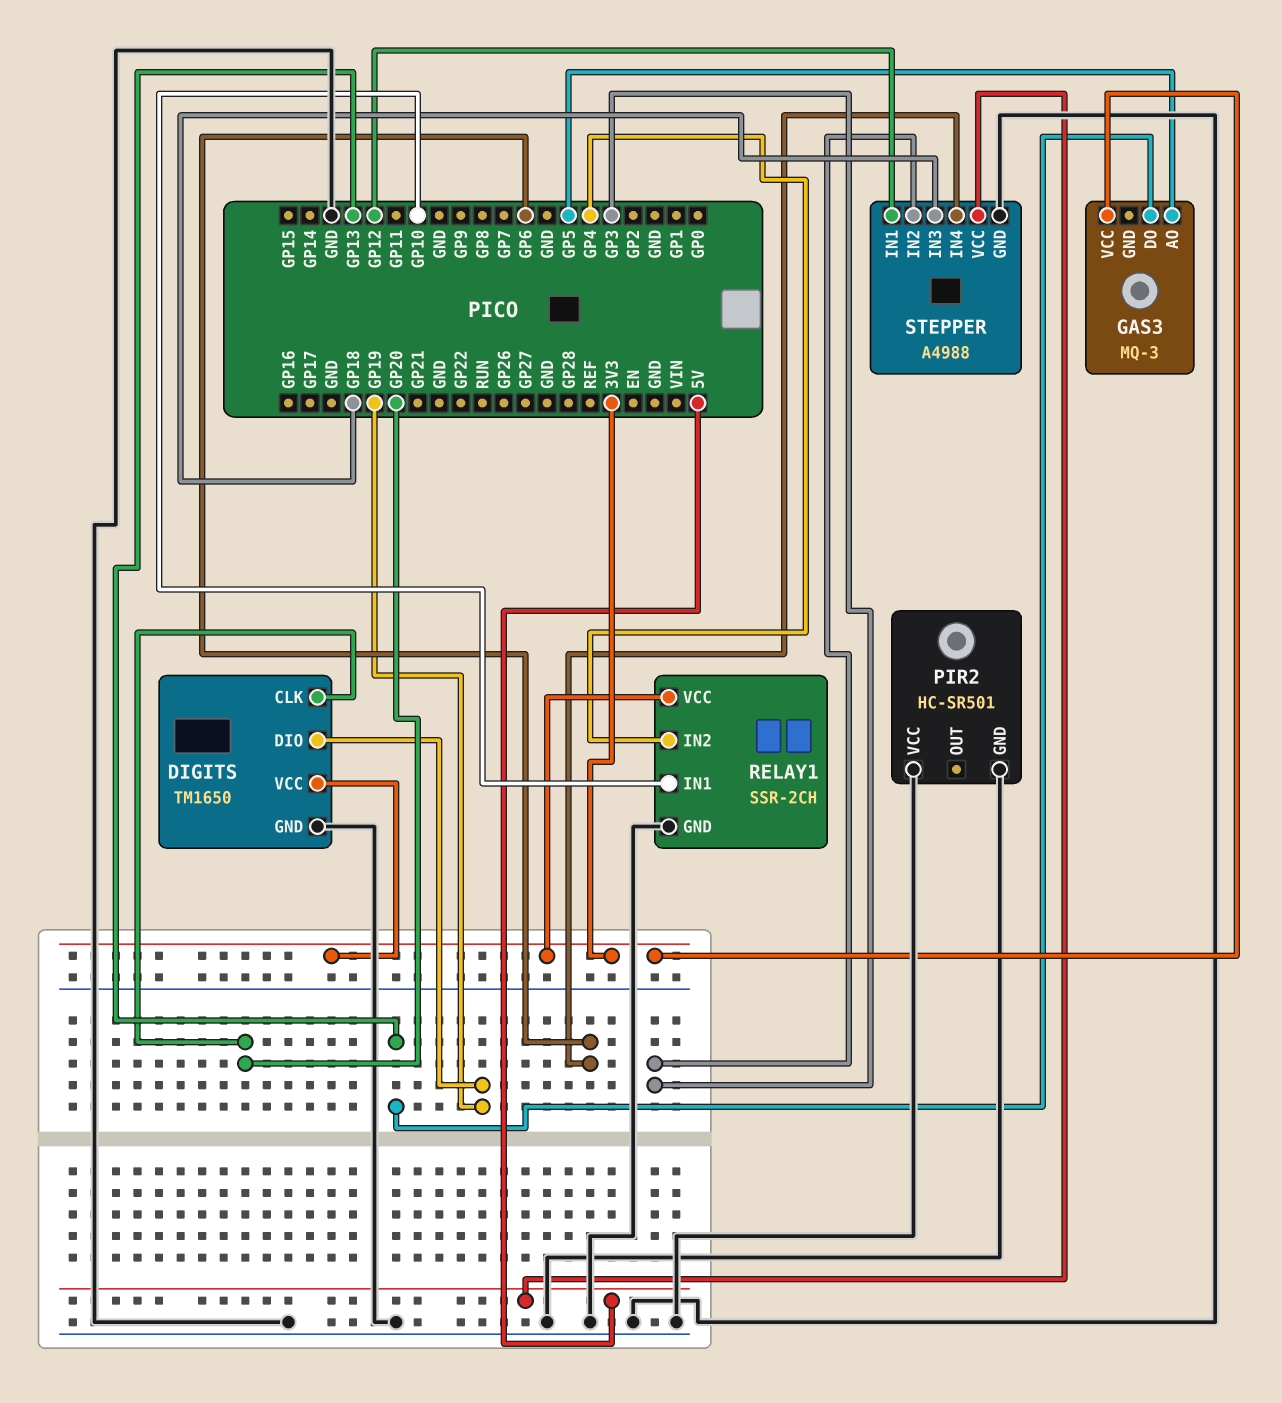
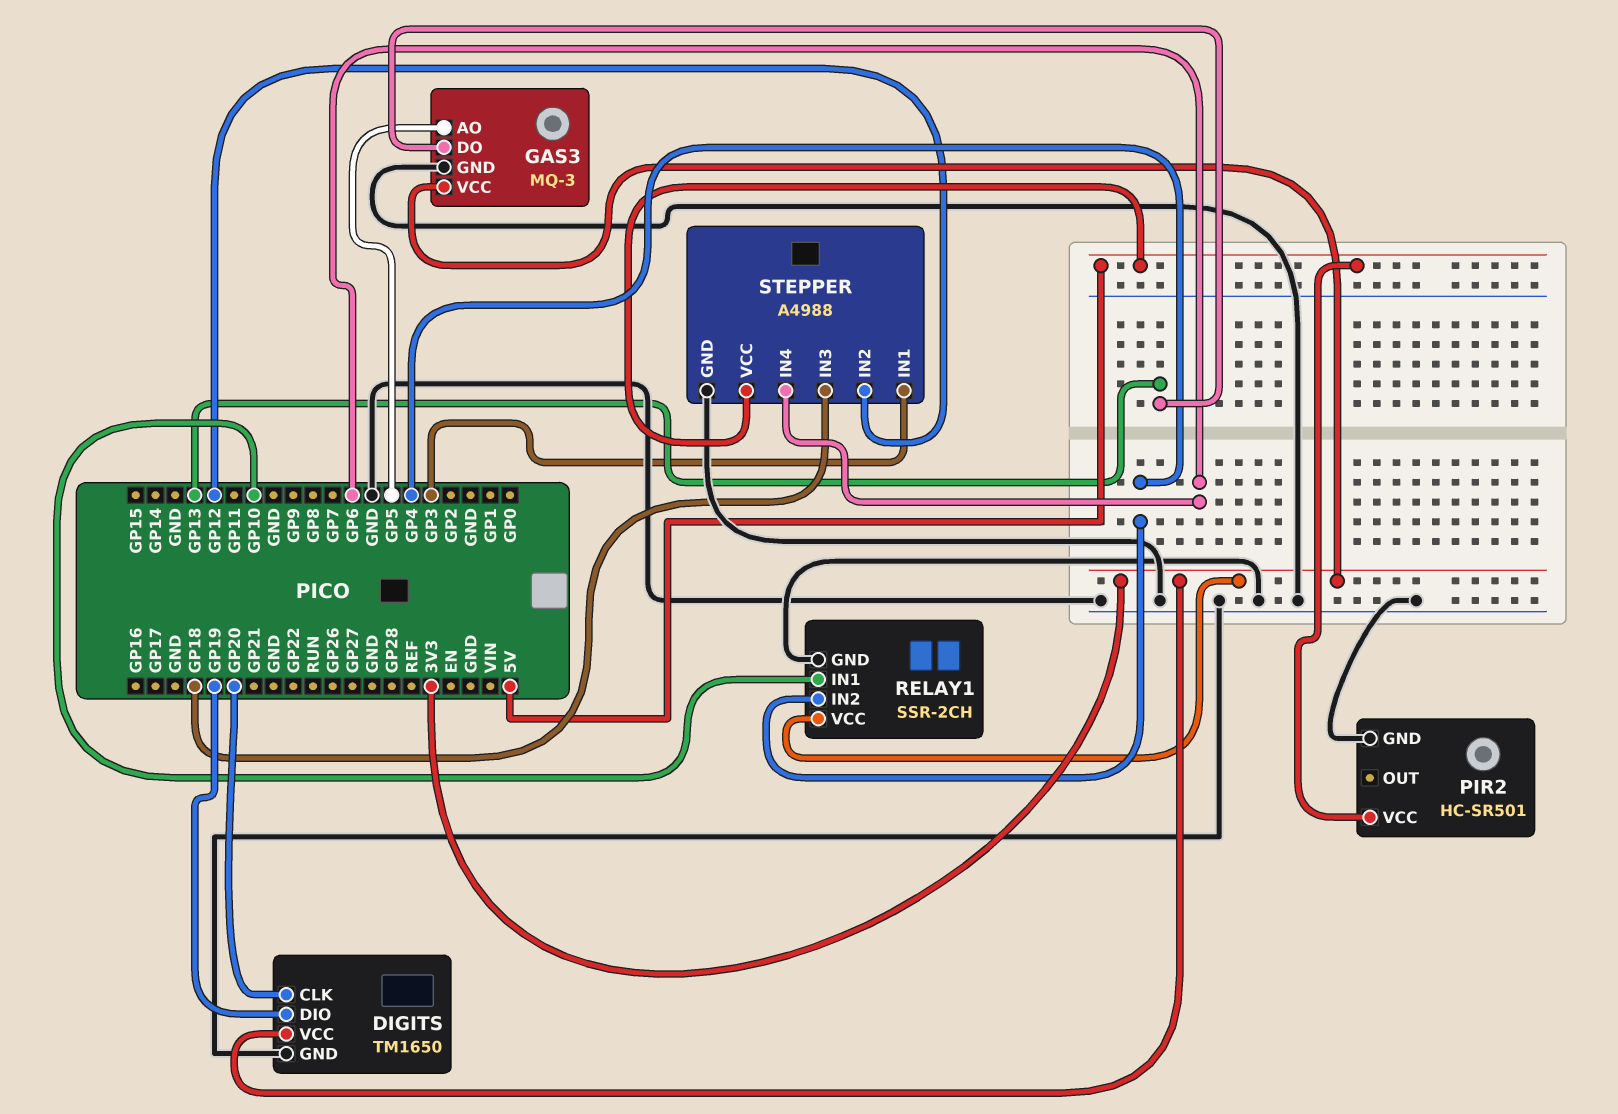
GAS3 pin GND: none -> GND
PIR2 pin VCC: GND -> 5V
STEPPER pin IN1: GP12 -> GP3
STEPPER pin IN2: GP3 -> GP12

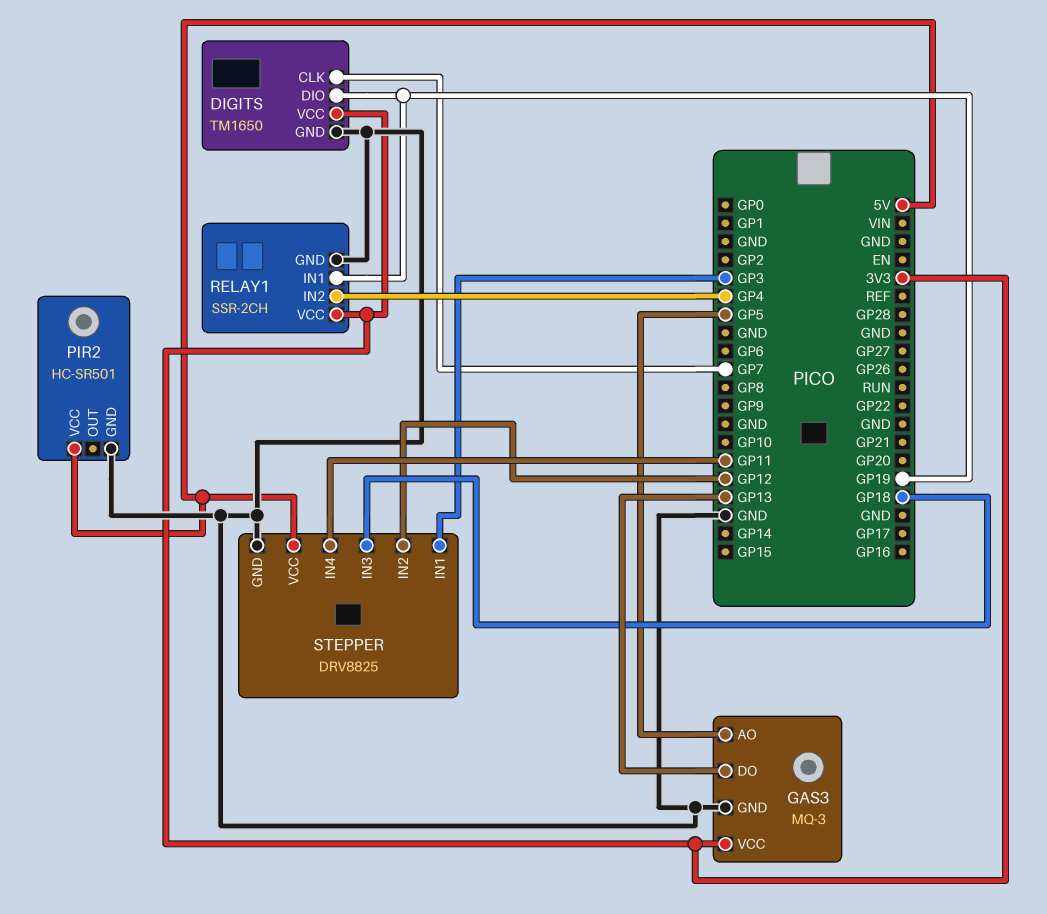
DIGITS pin CLK: GP20 -> GP7
RELAY1 pin IN1: GP10 -> GP19
STEPPER: A4988 -> DRV8825
STEPPER pin IN4: GP6 -> GP11

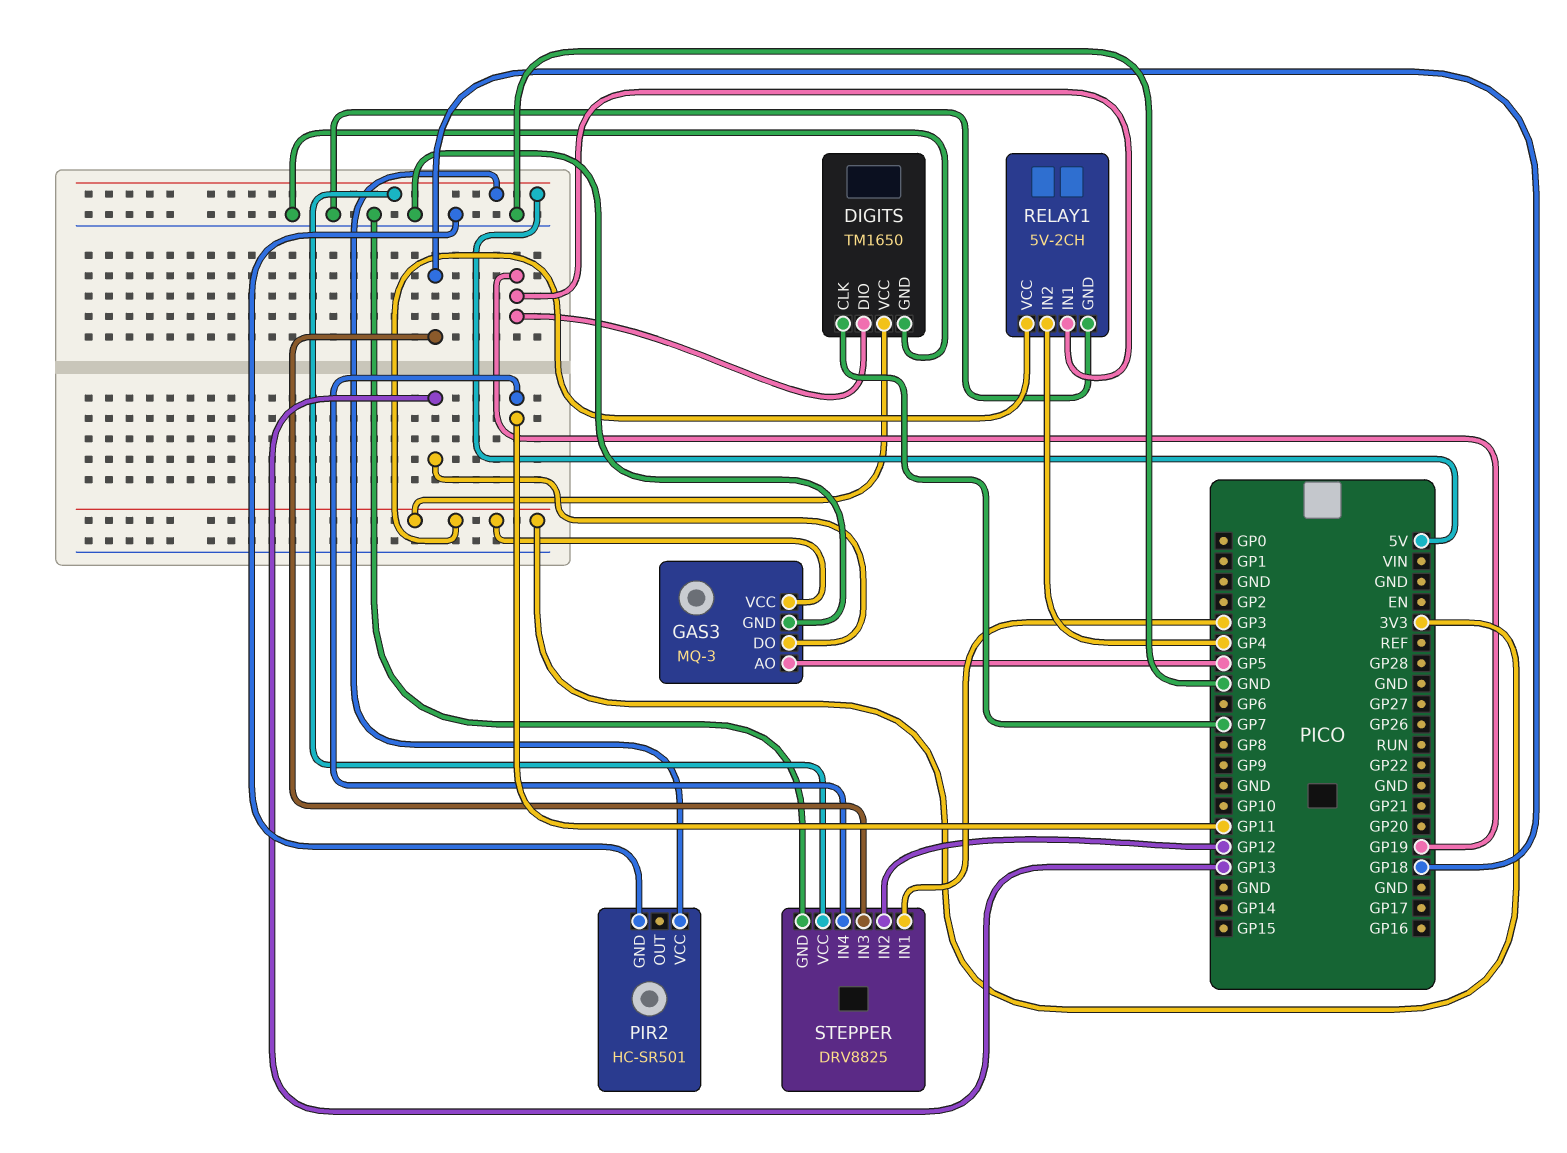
RELAY1: SSR-2CH -> 5V-2CH

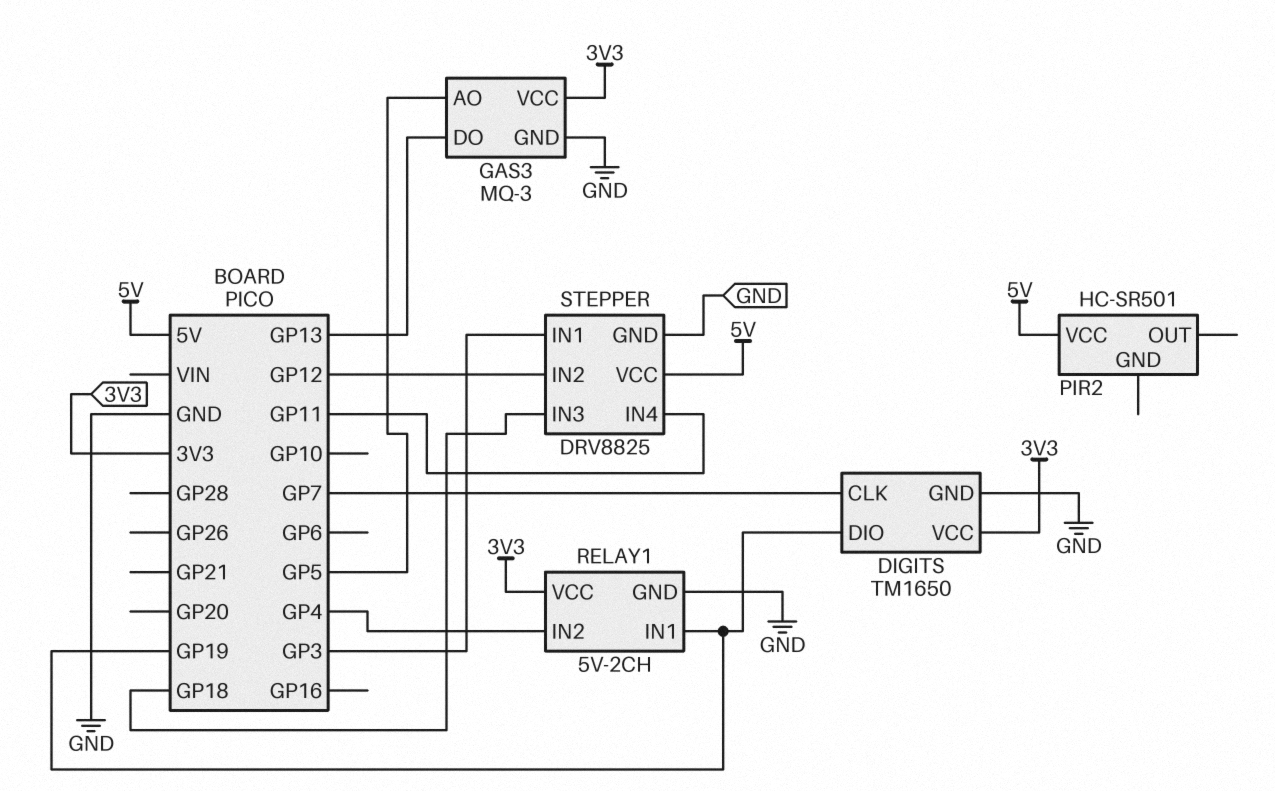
PIR2 pin GND: GND -> none

